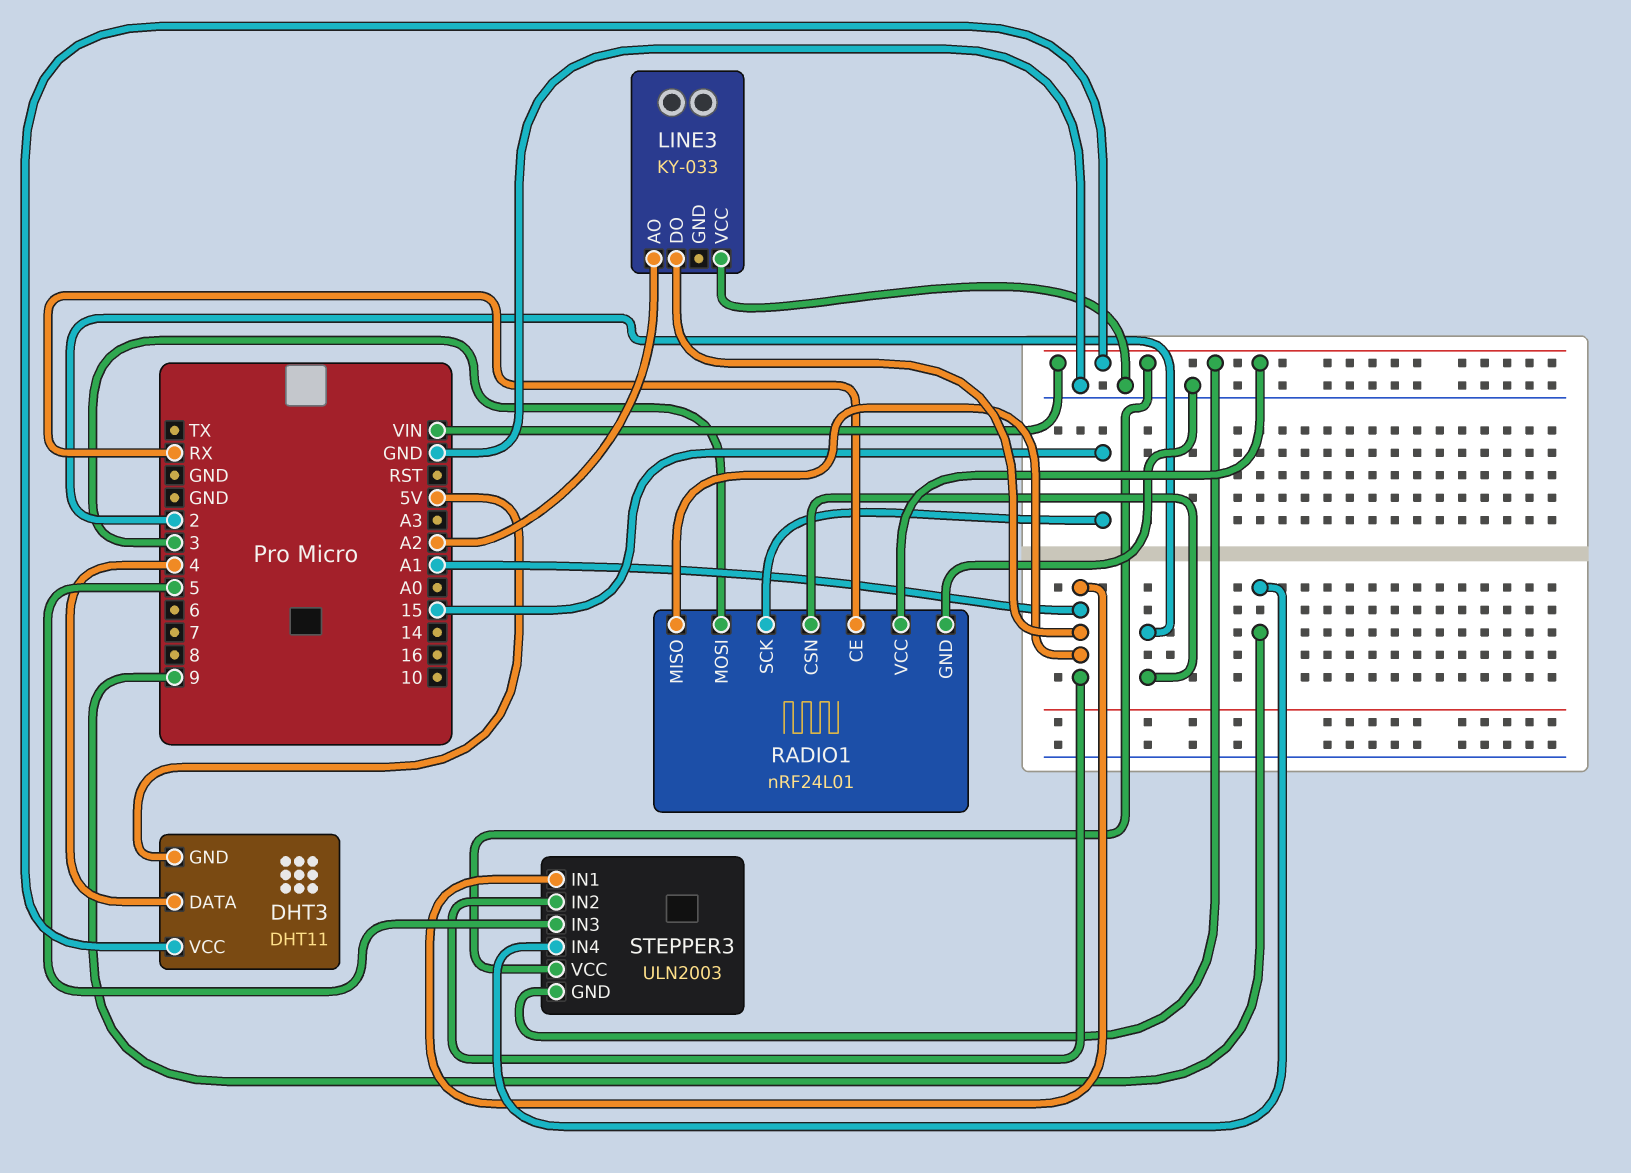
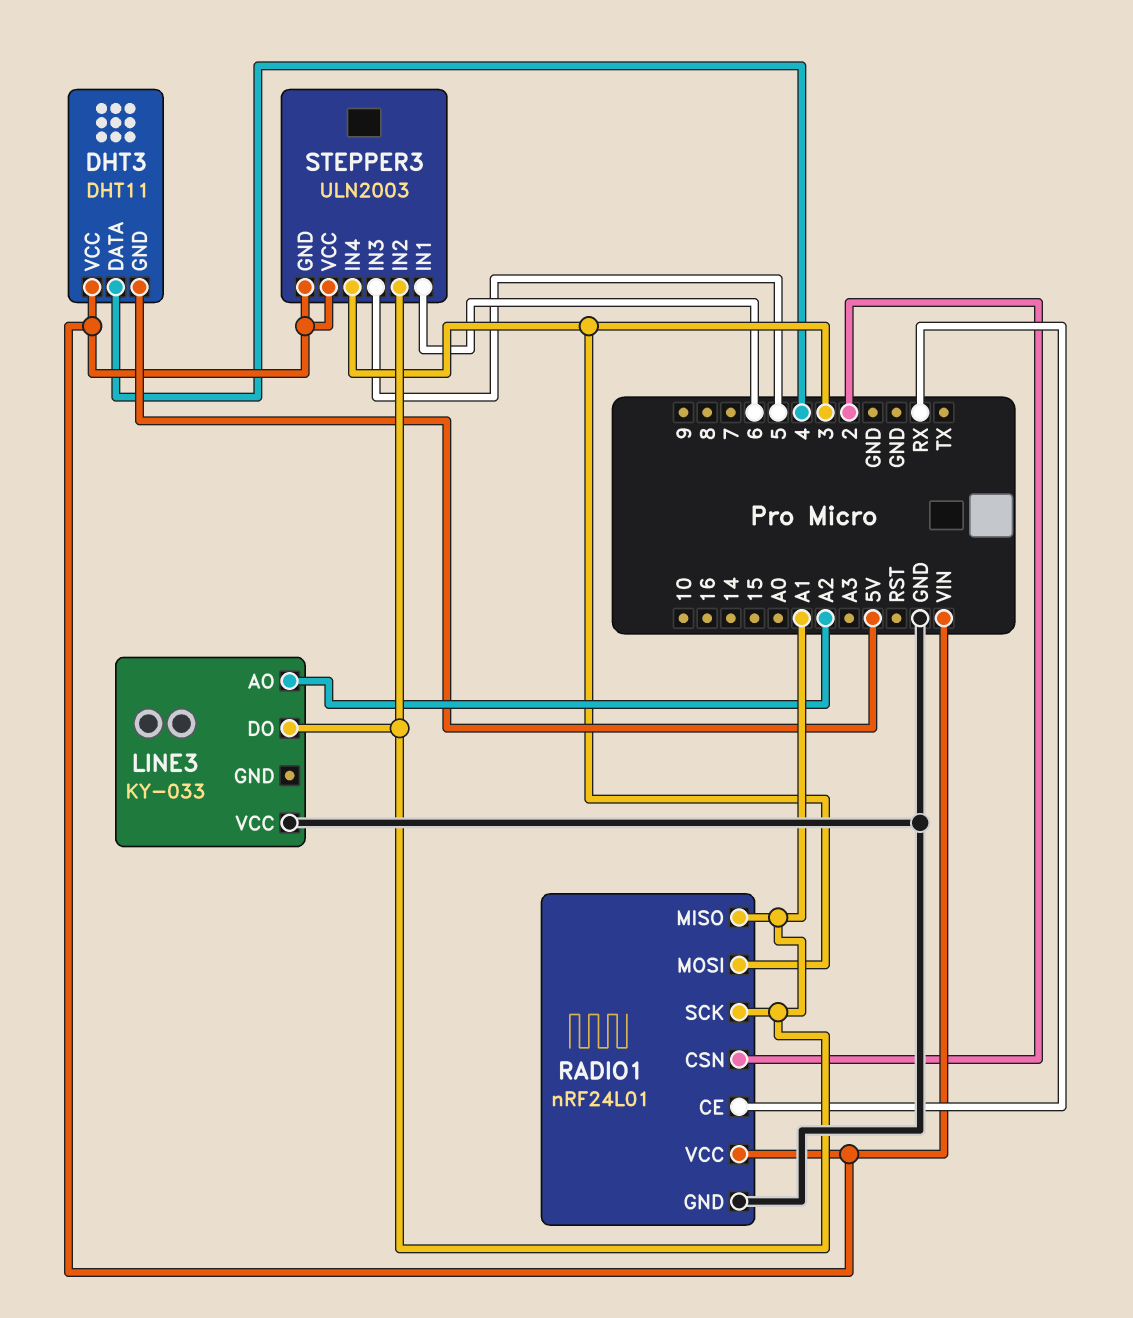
RADIO1 pin SCK: 15 -> A1
STEPPER3 pin IN1: A1 -> 6
STEPPER3 pin IN4: 9 -> 3

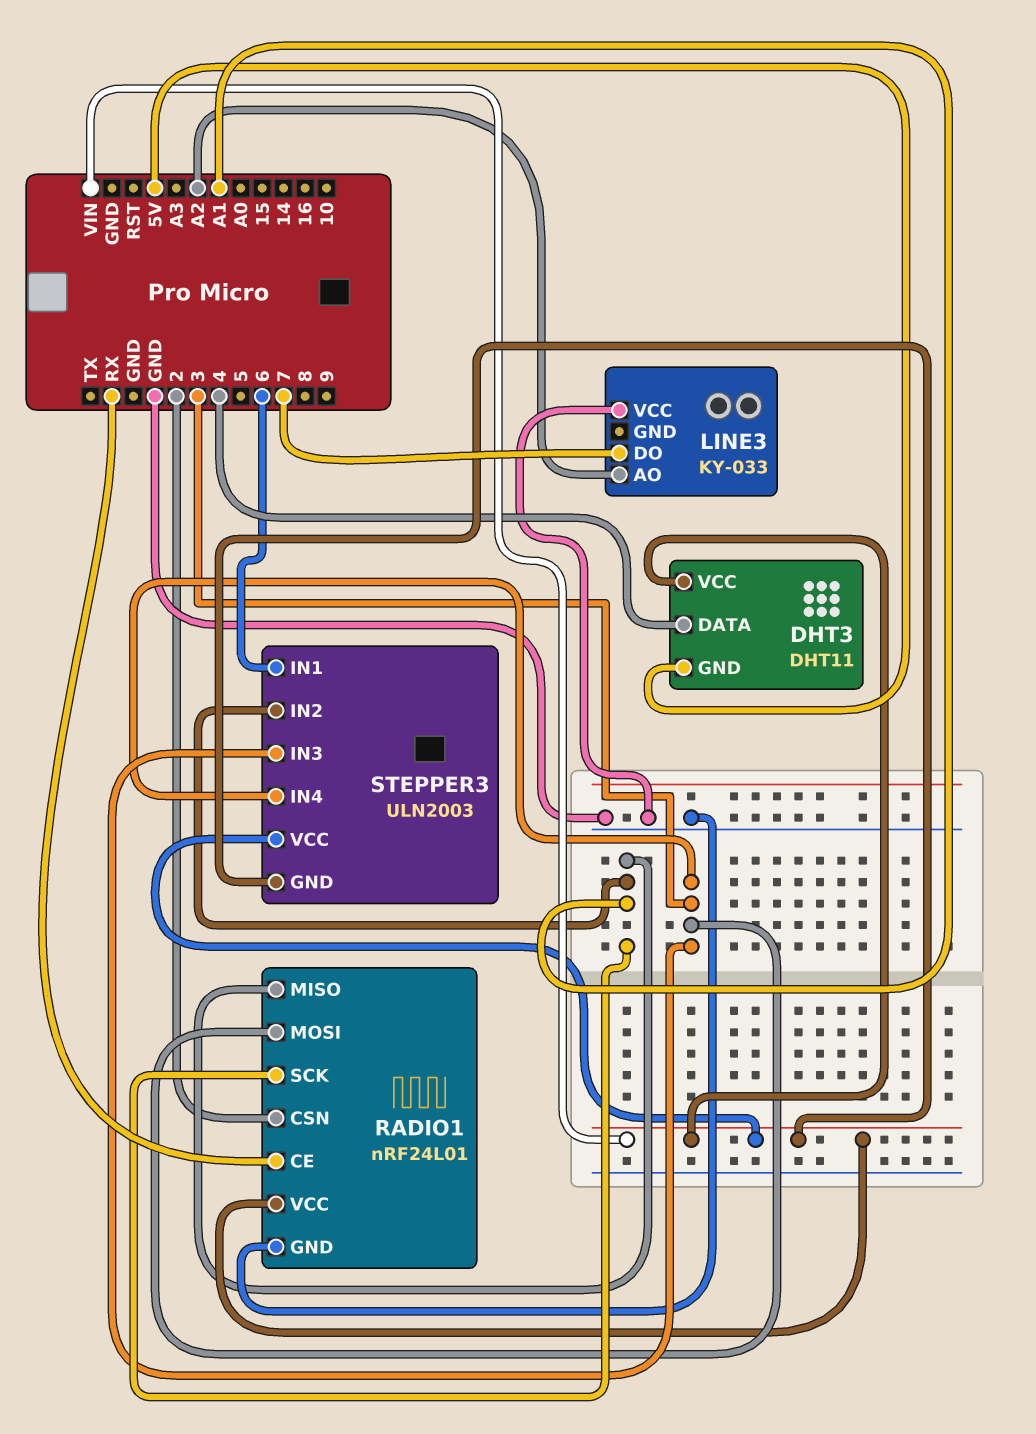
LINE3 pin DO: A1 -> 7
STEPPER3 pin IN3: 5 -> 3

